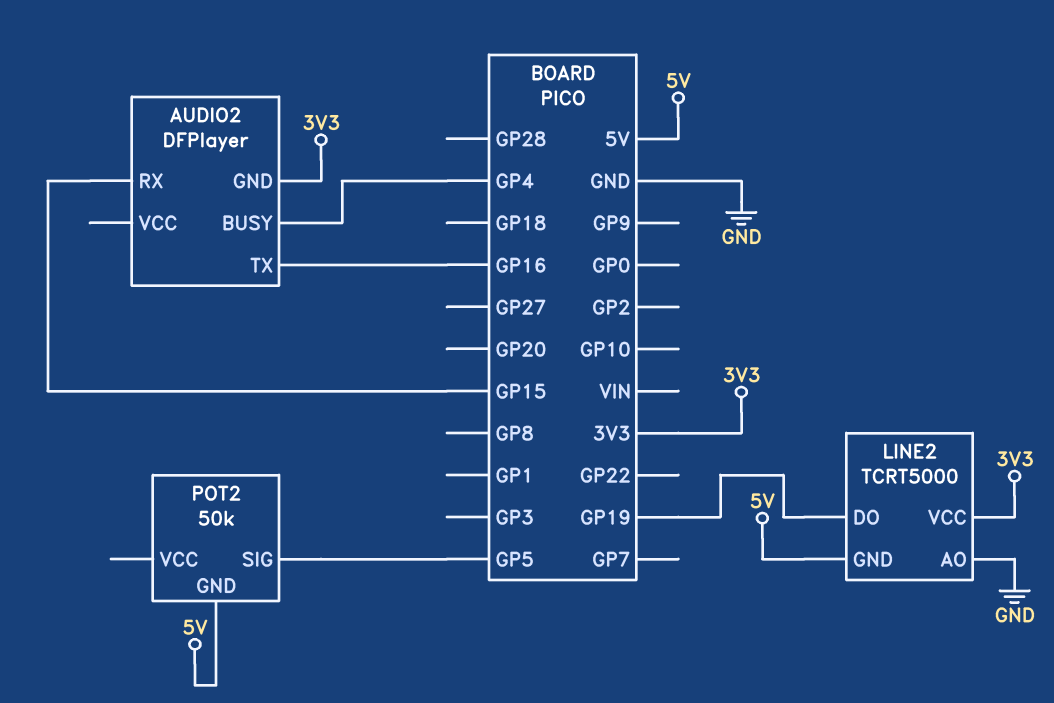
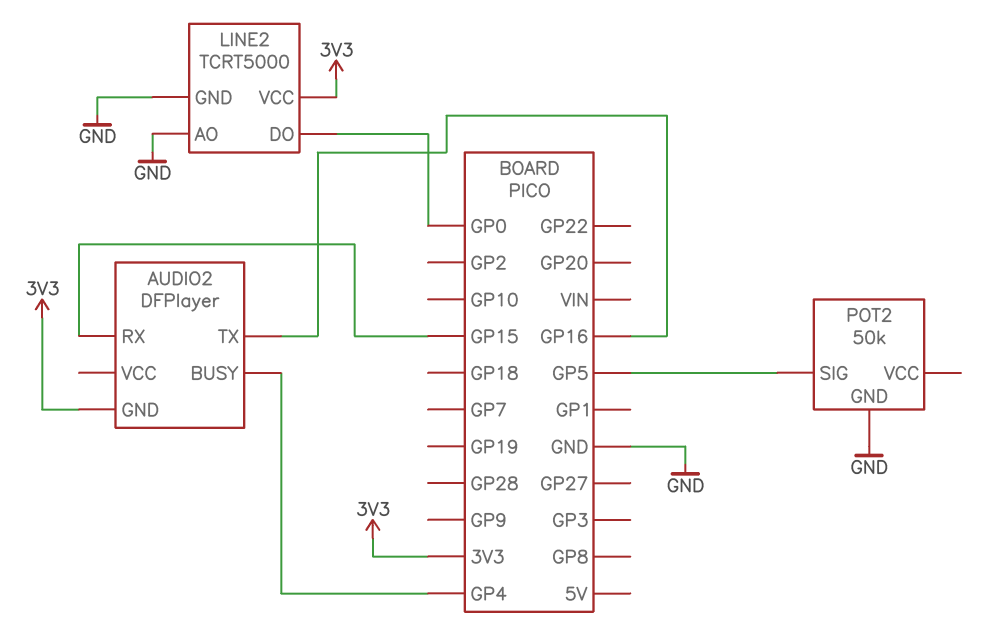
LINE2 pin DO: GP19 -> GP0
LINE2 pin GND: 5V -> GND
POT2 pin GND: 5V -> GND

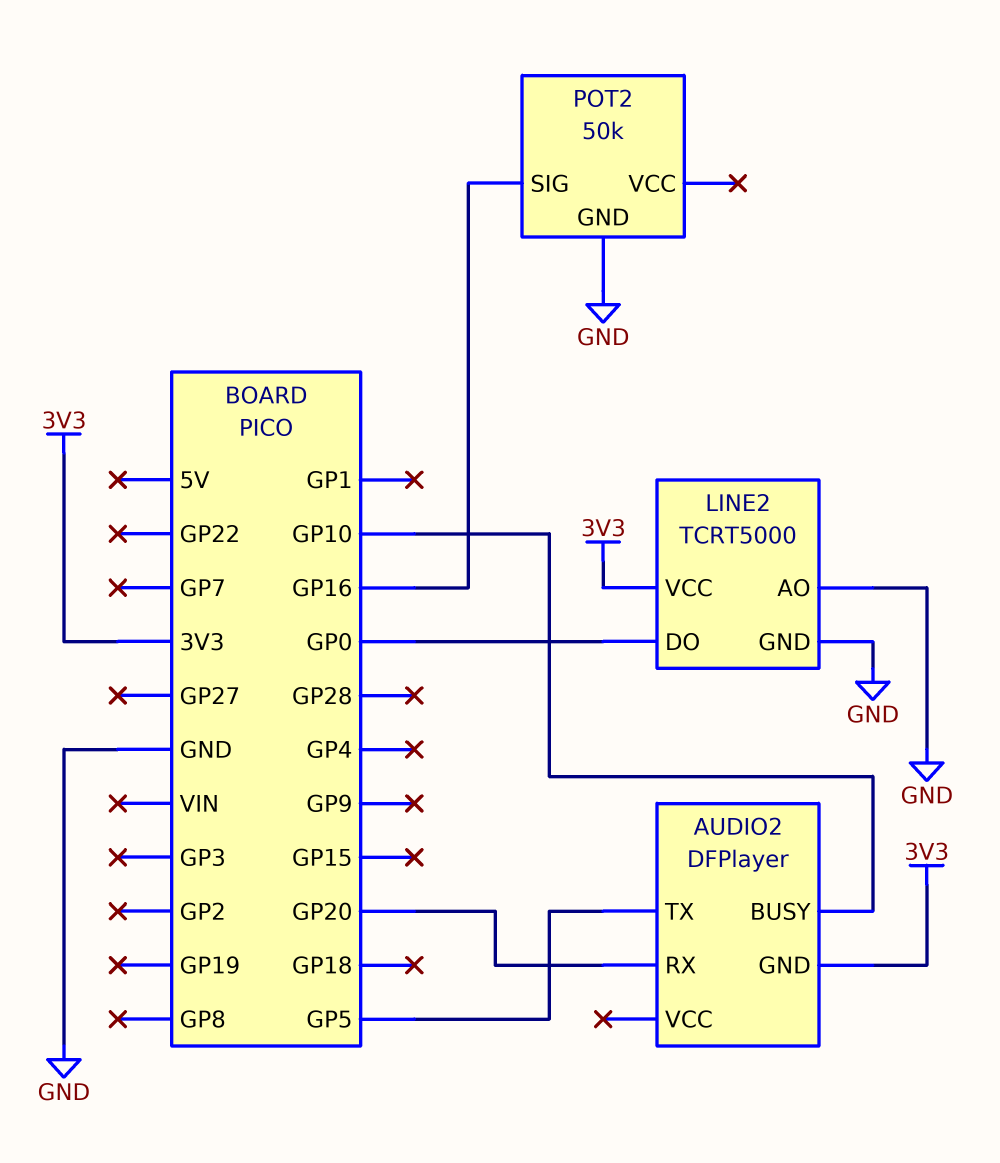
AUDIO2 pin BUSY: GP4 -> GP10
AUDIO2 pin RX: GP15 -> GP20
AUDIO2 pin TX: GP16 -> GP5
POT2 pin SIG: GP5 -> GP16

